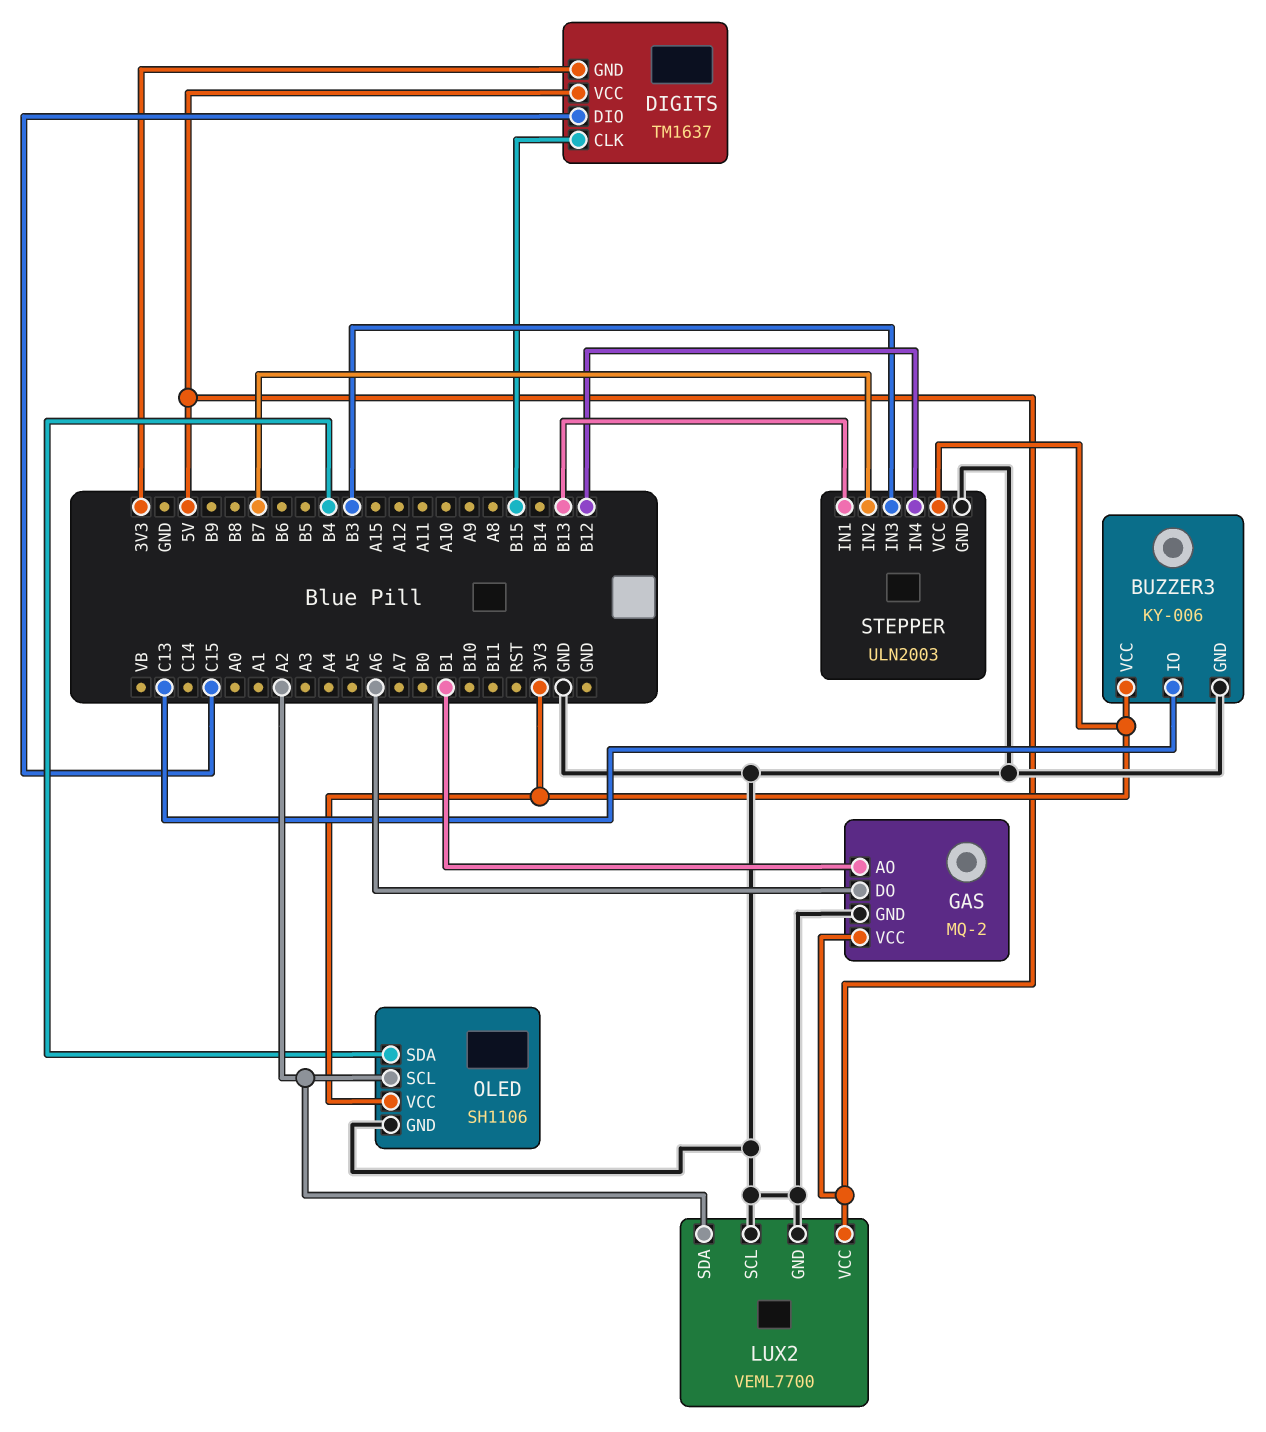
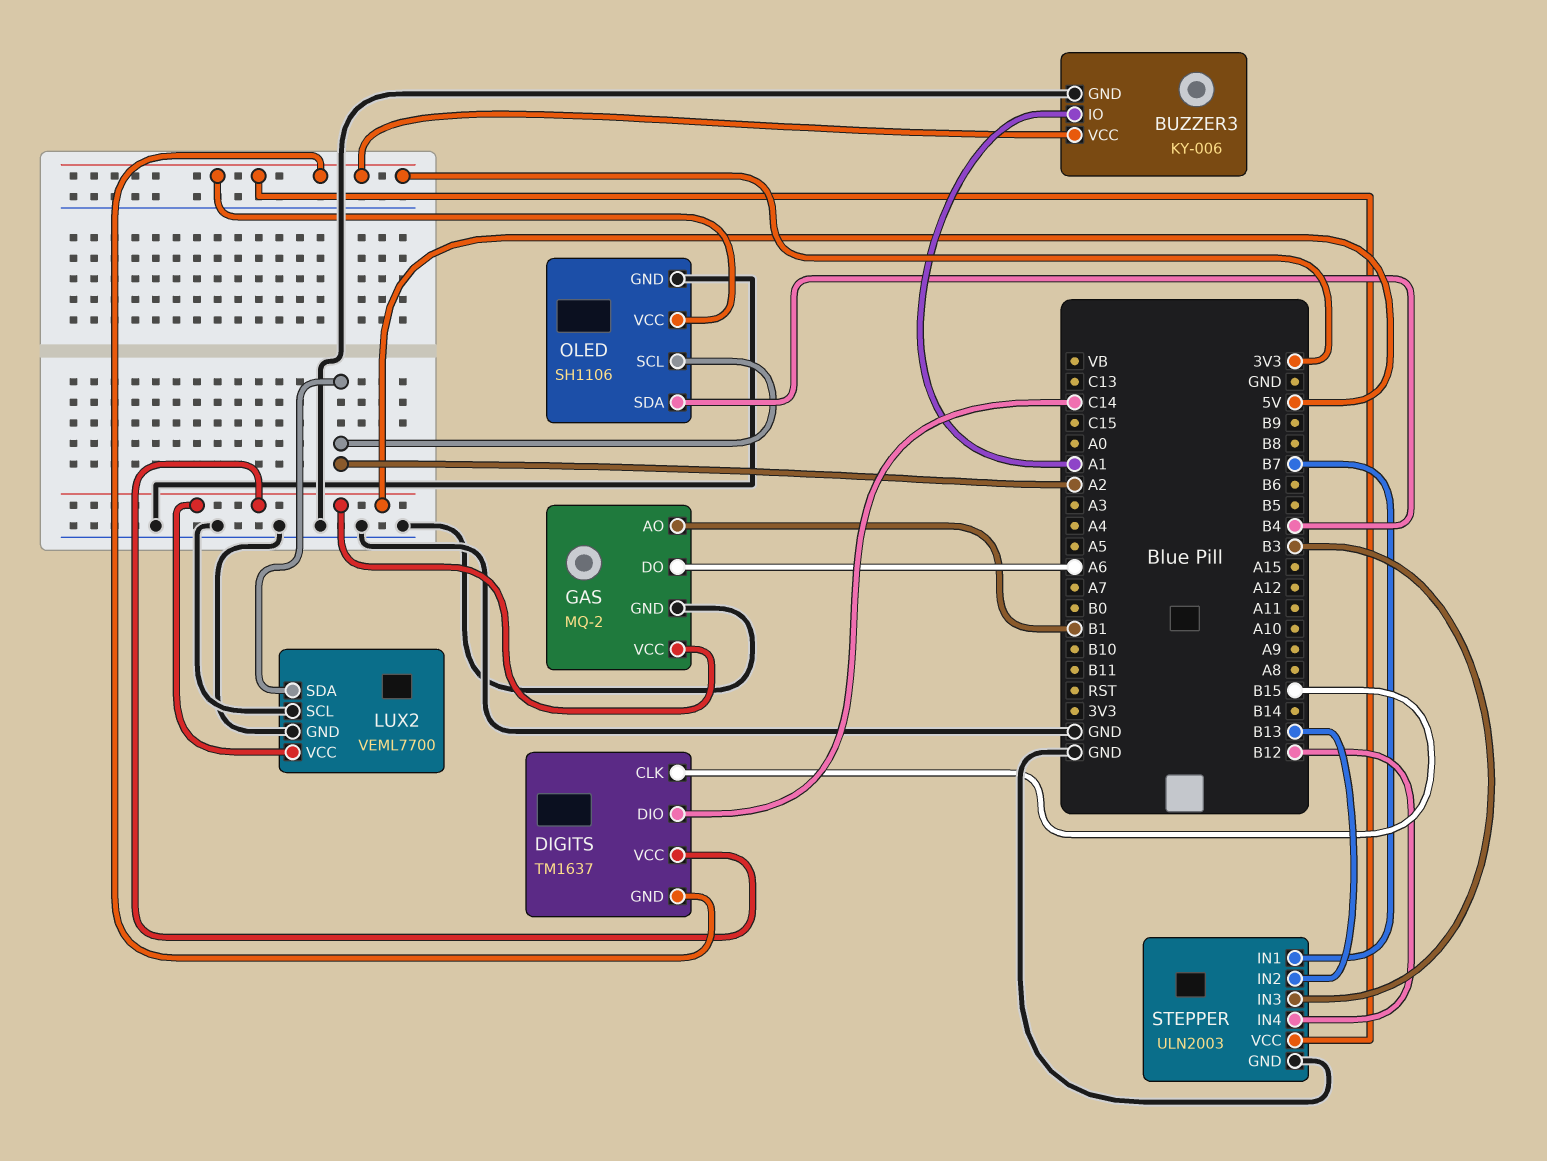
BUZZER3 pin IO: C13 -> A1
DIGITS pin DIO: C15 -> C14
STEPPER pin IN1: B13 -> B7
STEPPER pin IN2: B7 -> B13

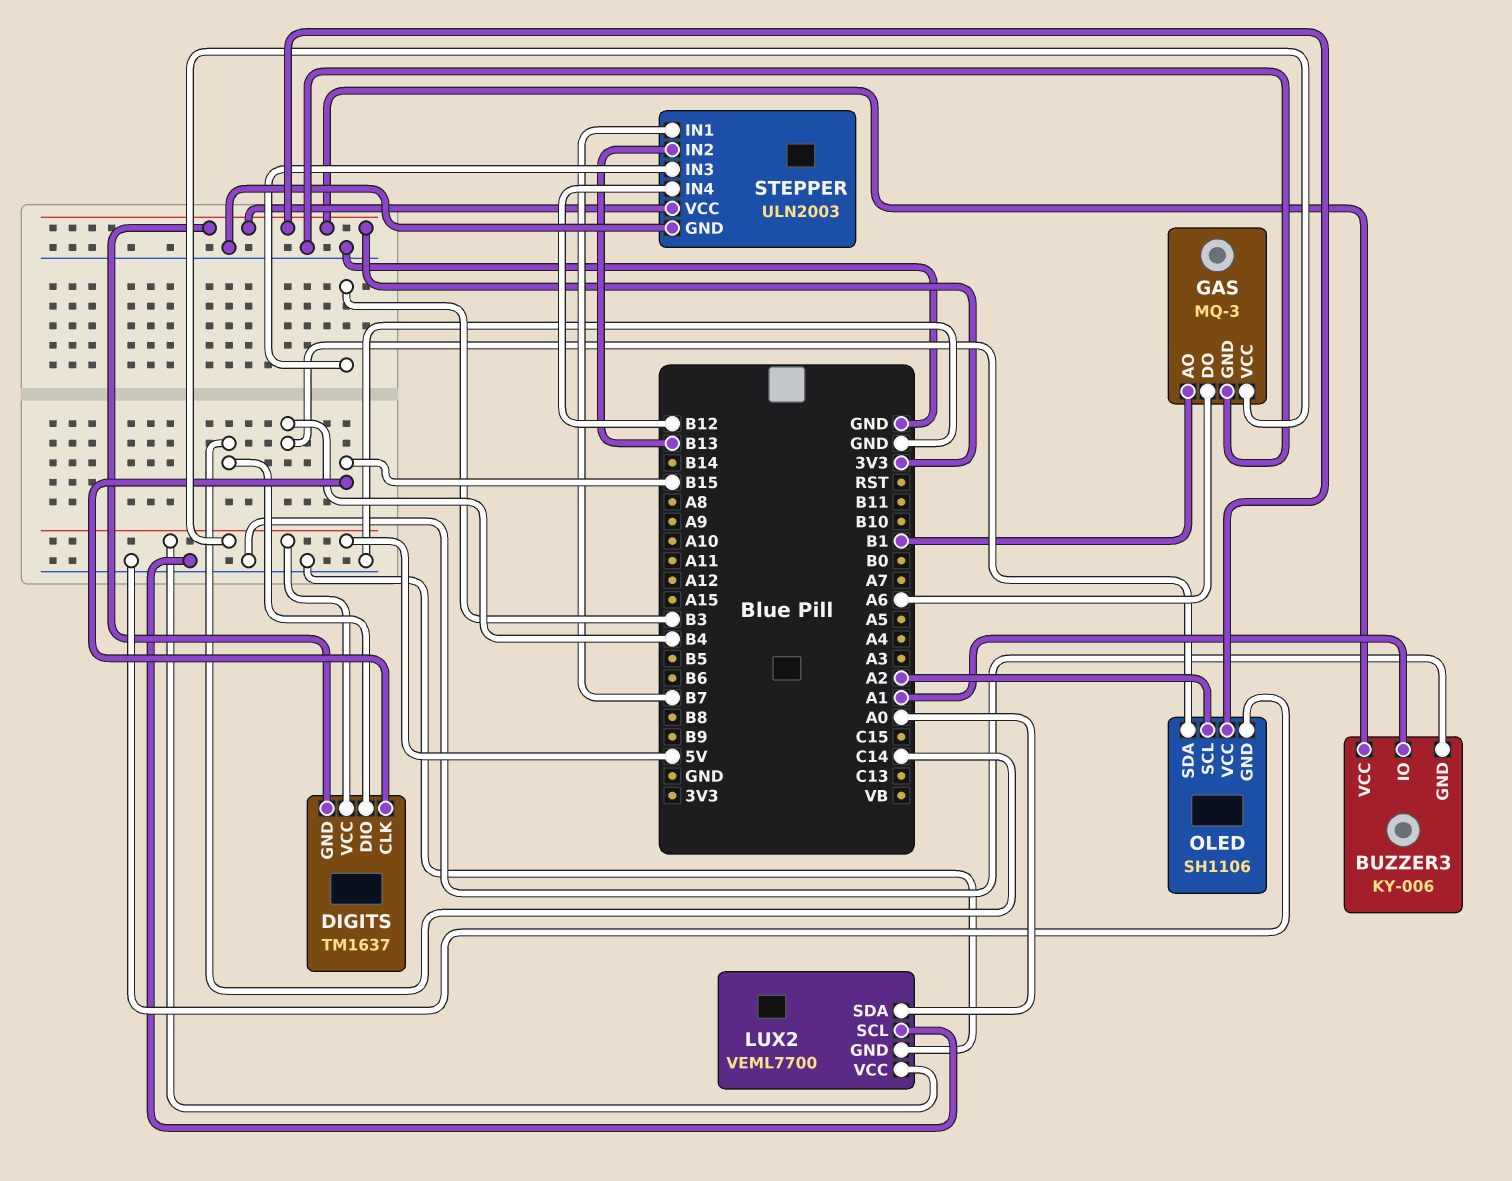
GAS: MQ-2 -> MQ-3
LUX2 pin SDA: A2 -> A0

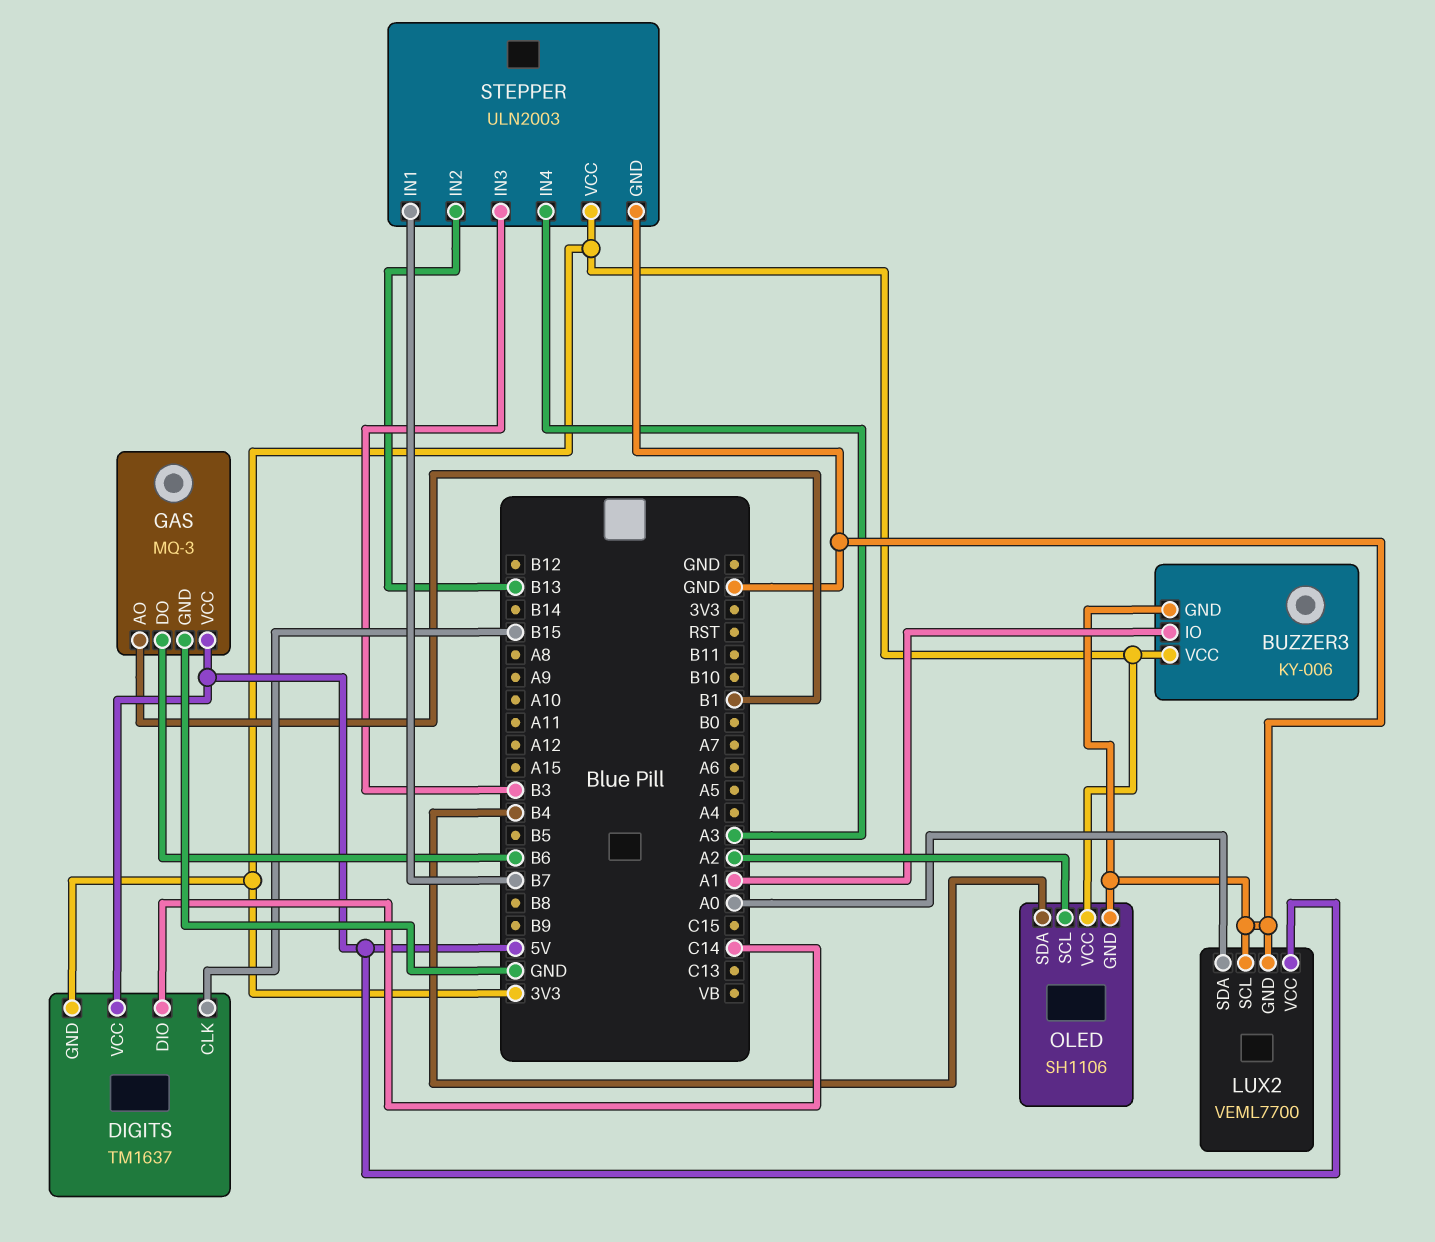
GAS pin DO: A6 -> B6
STEPPER pin IN4: B12 -> A3

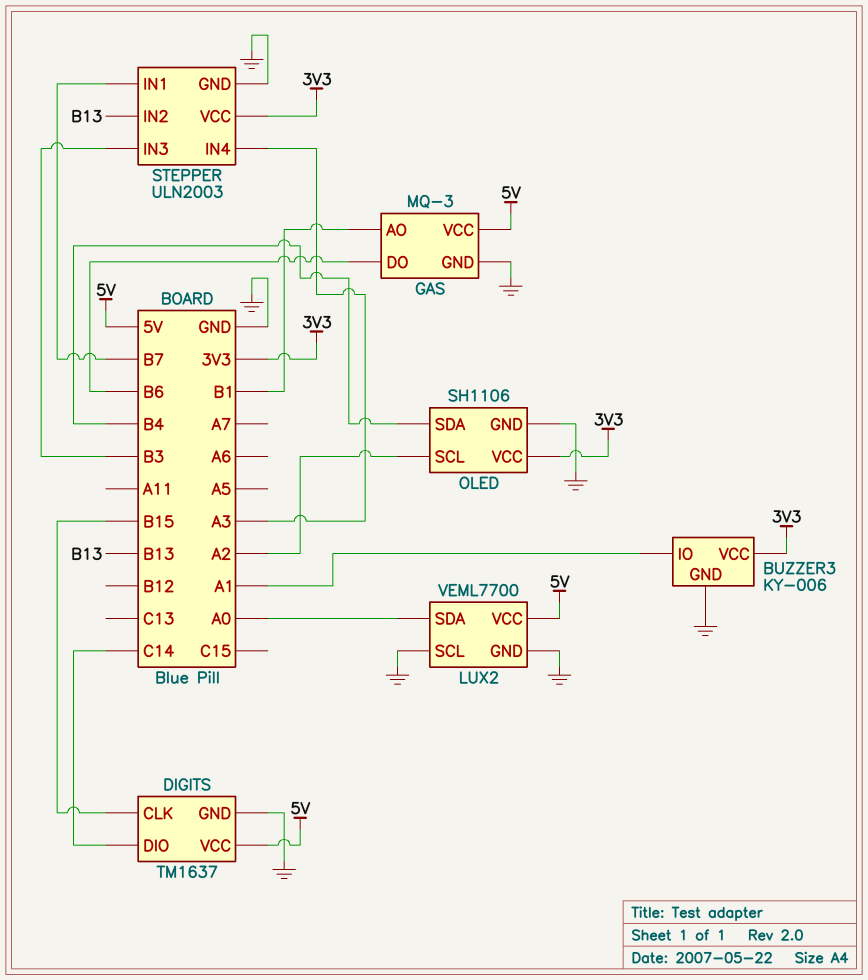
DIGITS pin GND: 3V3 -> GND

